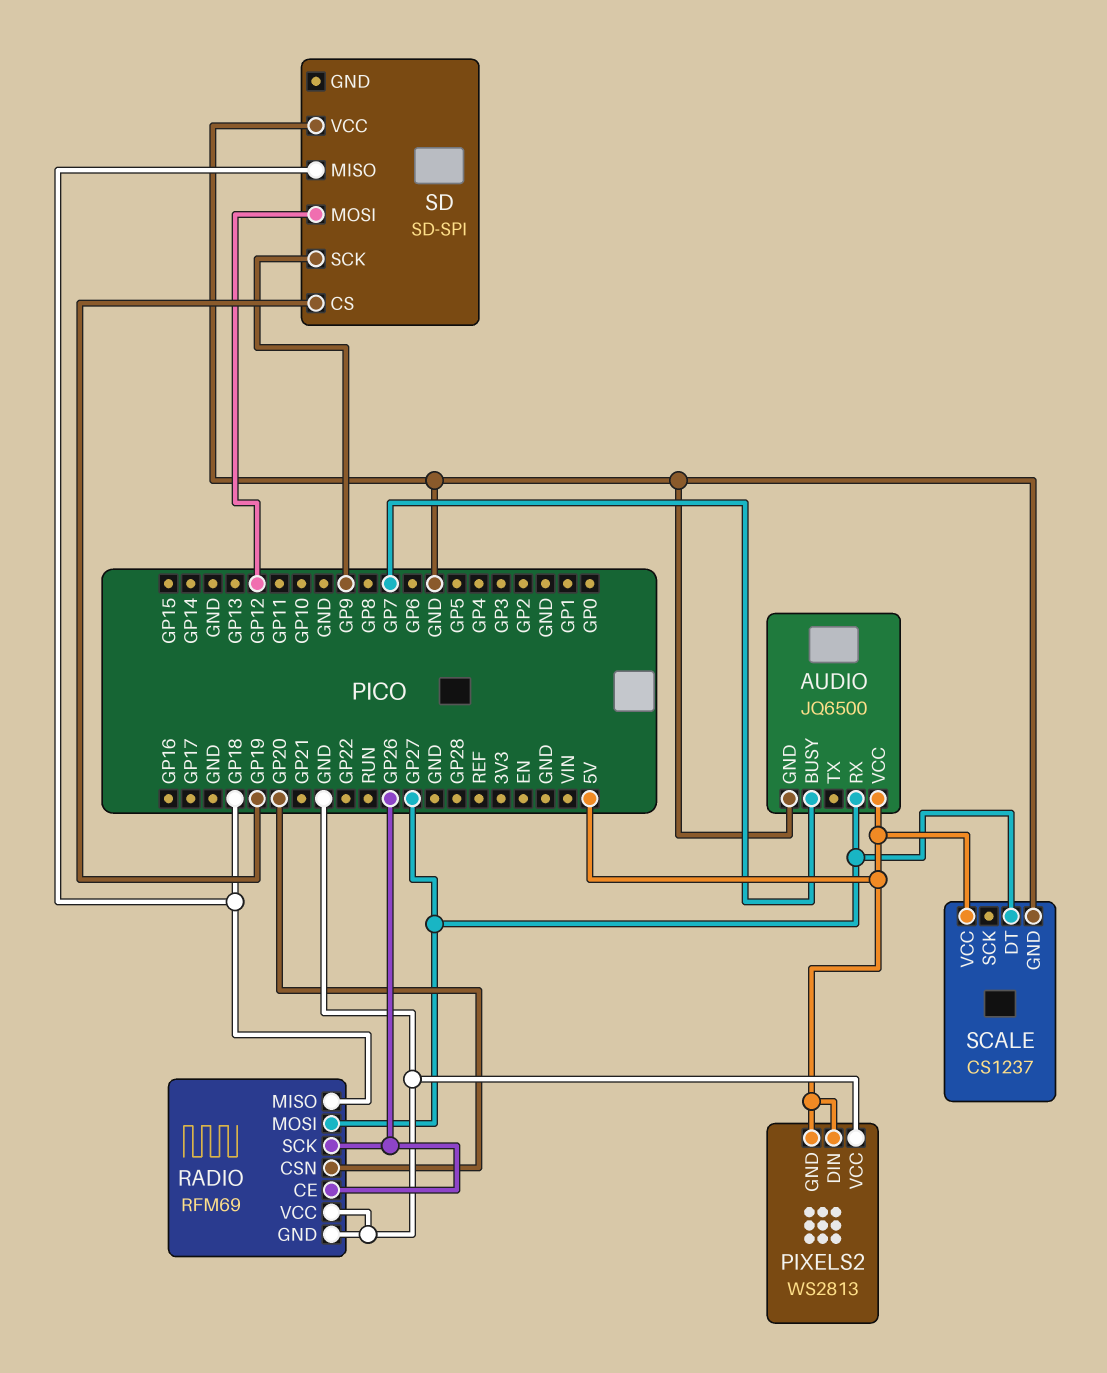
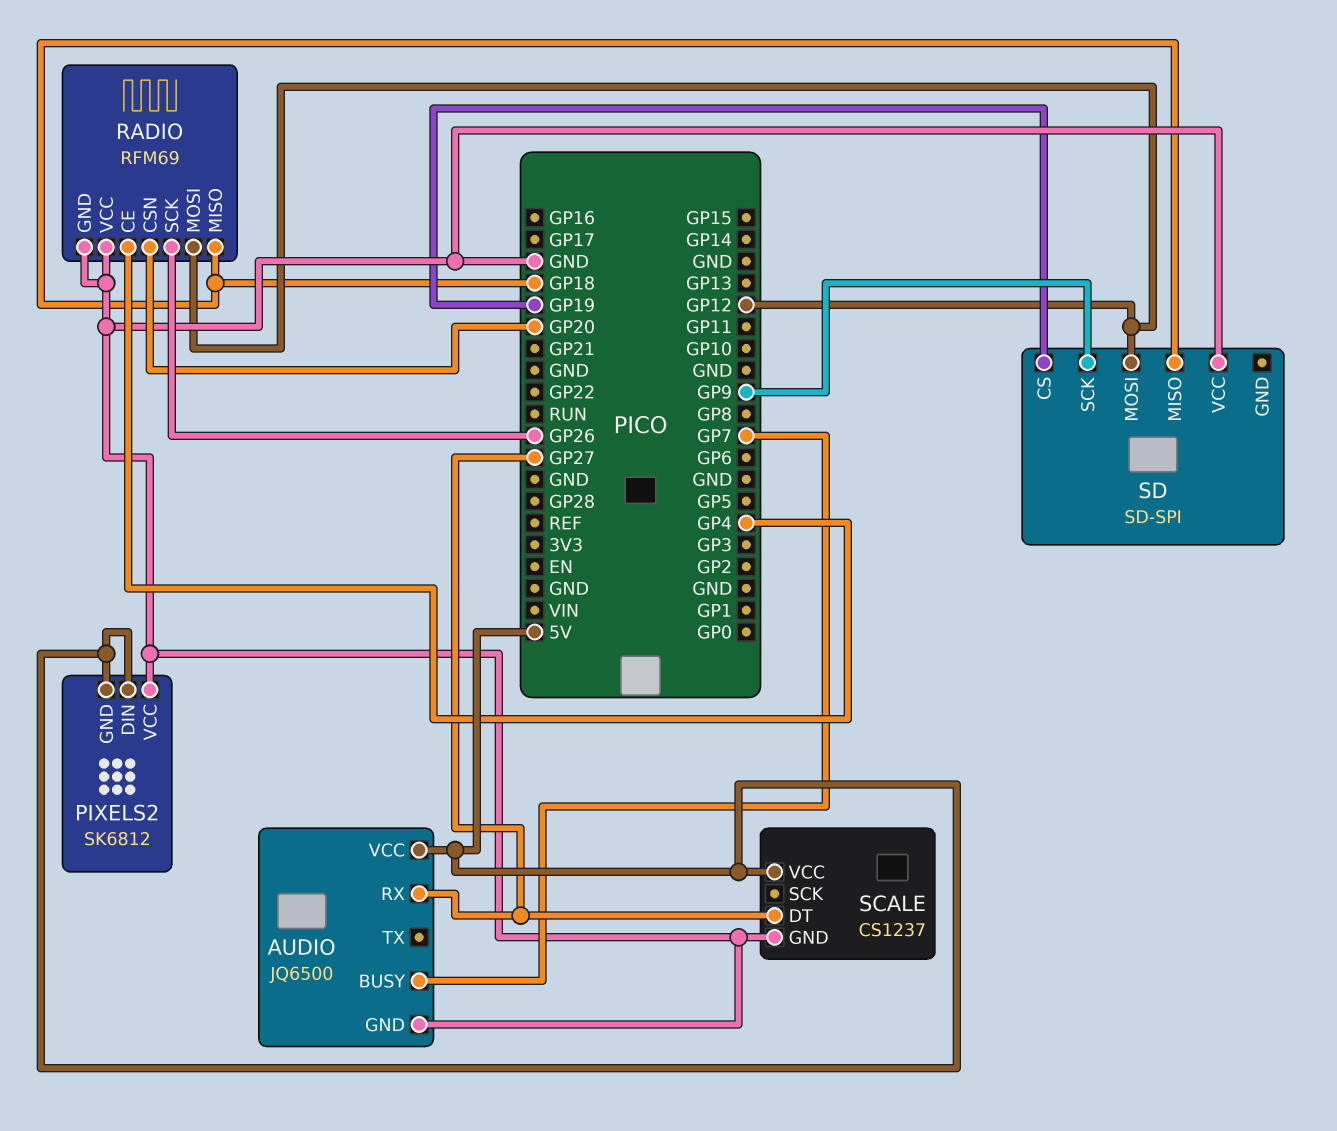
PIXELS2: WS2813 -> SK6812
RADIO pin CE: GP26 -> GP4
RADIO pin MOSI: GP27 -> GP12

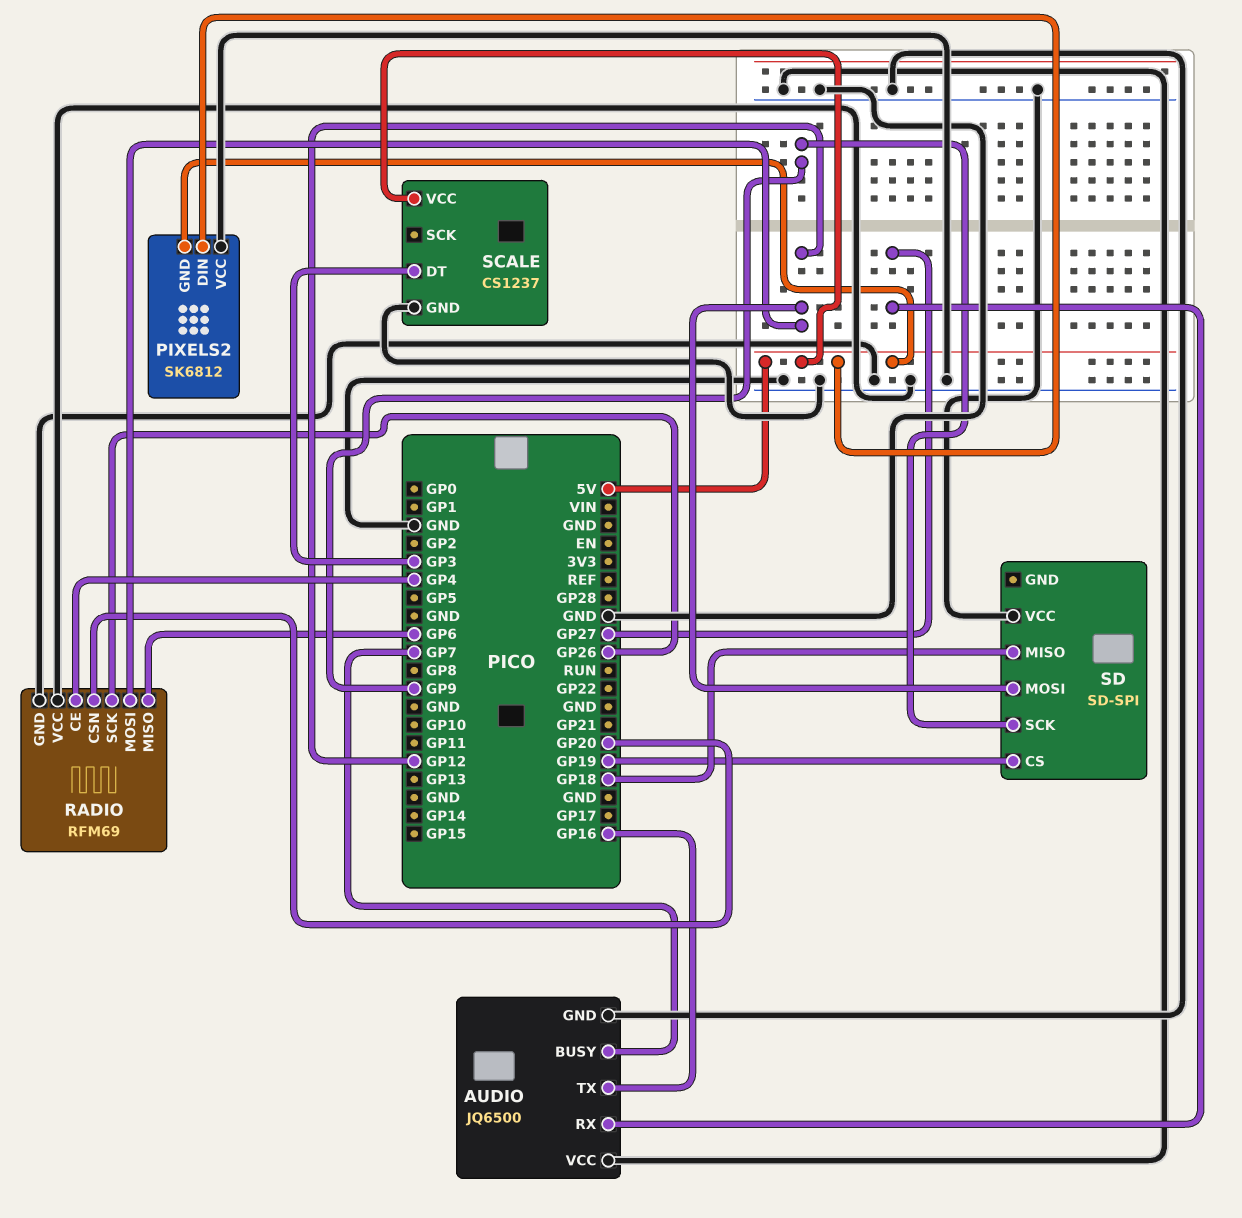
AUDIO pin TX: none -> GP16
AUDIO pin VCC: 5V -> GND
RADIO pin MISO: GP18 -> GP6
SCALE pin DT: GP27 -> GP3

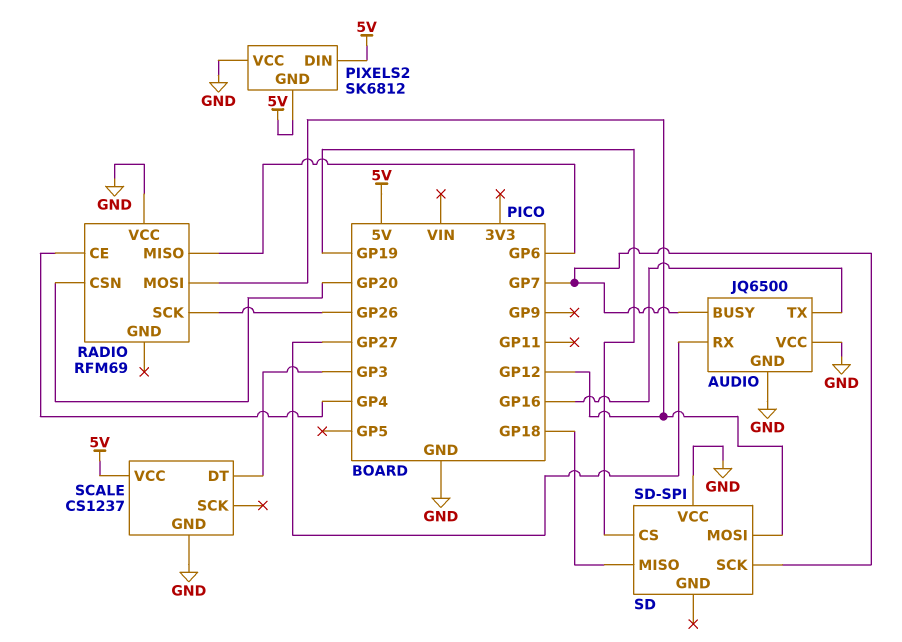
RADIO pin GND: GND -> none
SD pin SCK: GP9 -> GP7

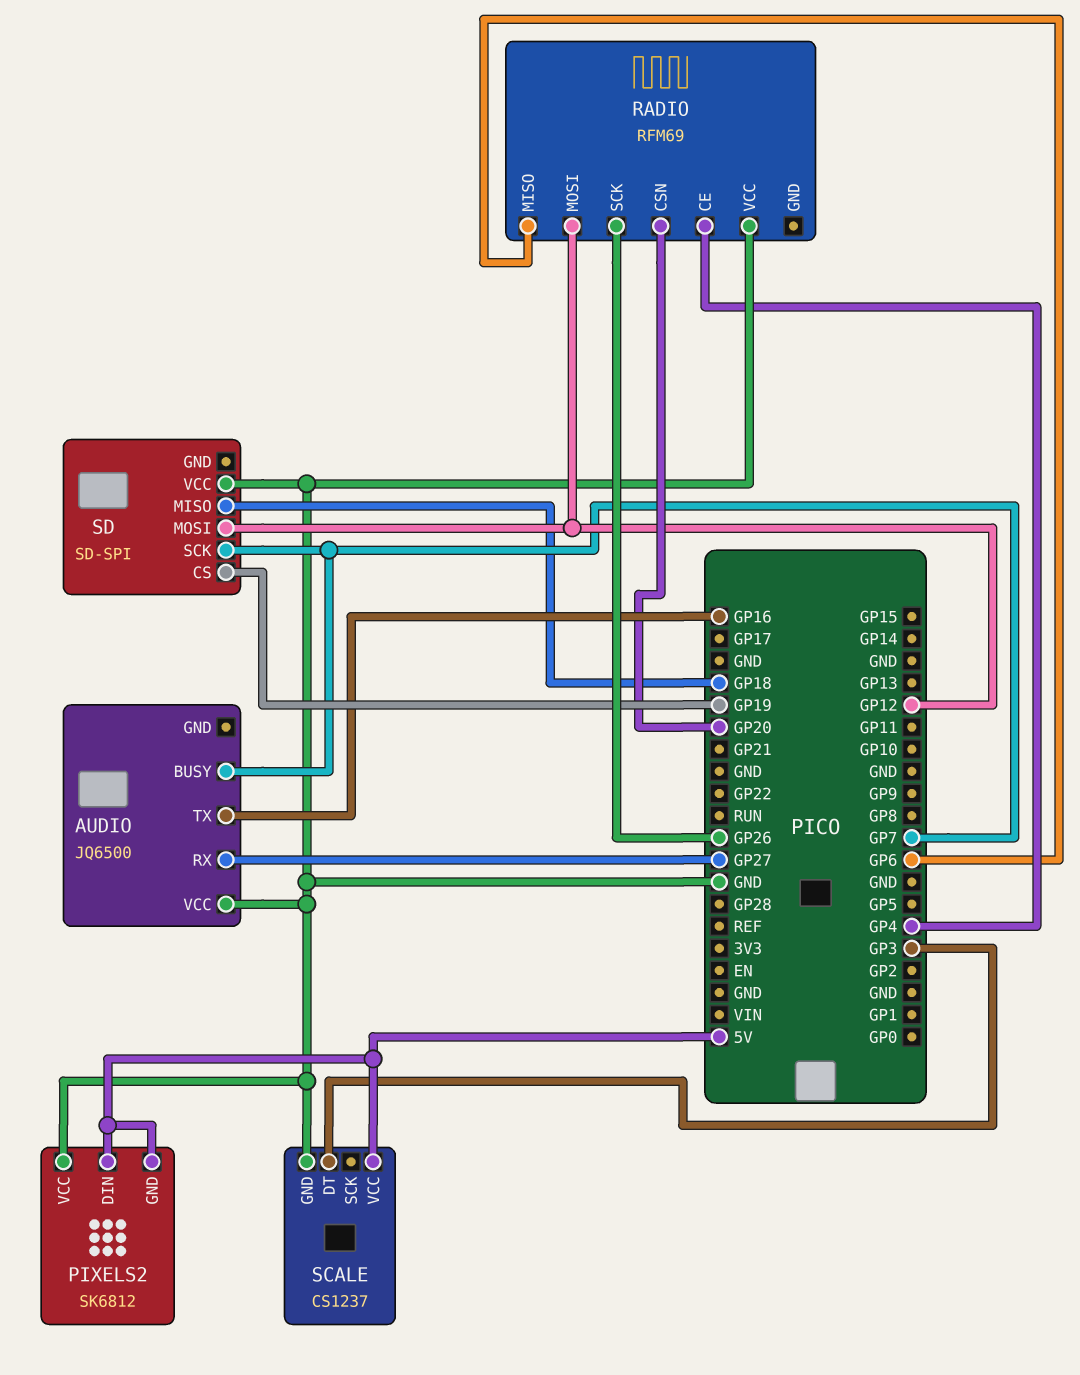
AUDIO pin GND: GND -> none

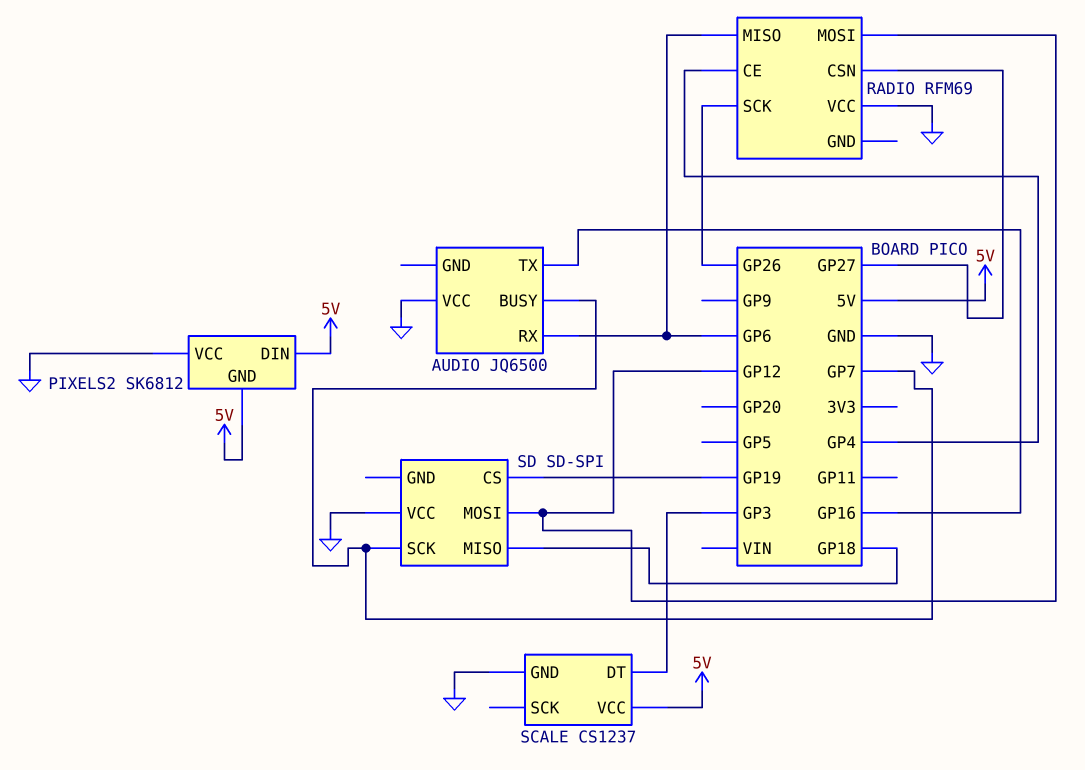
AUDIO pin RX: GP27 -> GP6
RADIO pin CSN: GP20 -> GP27

